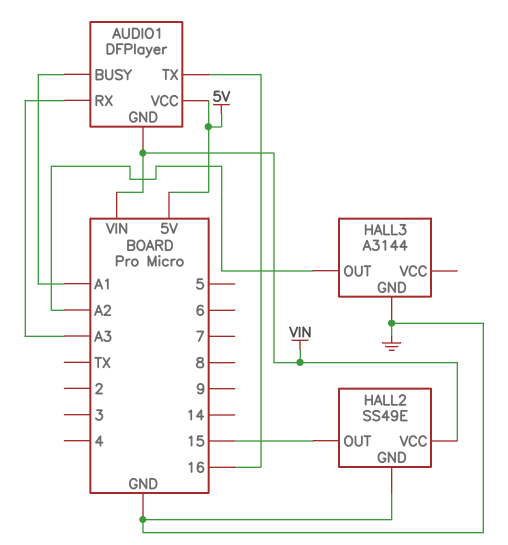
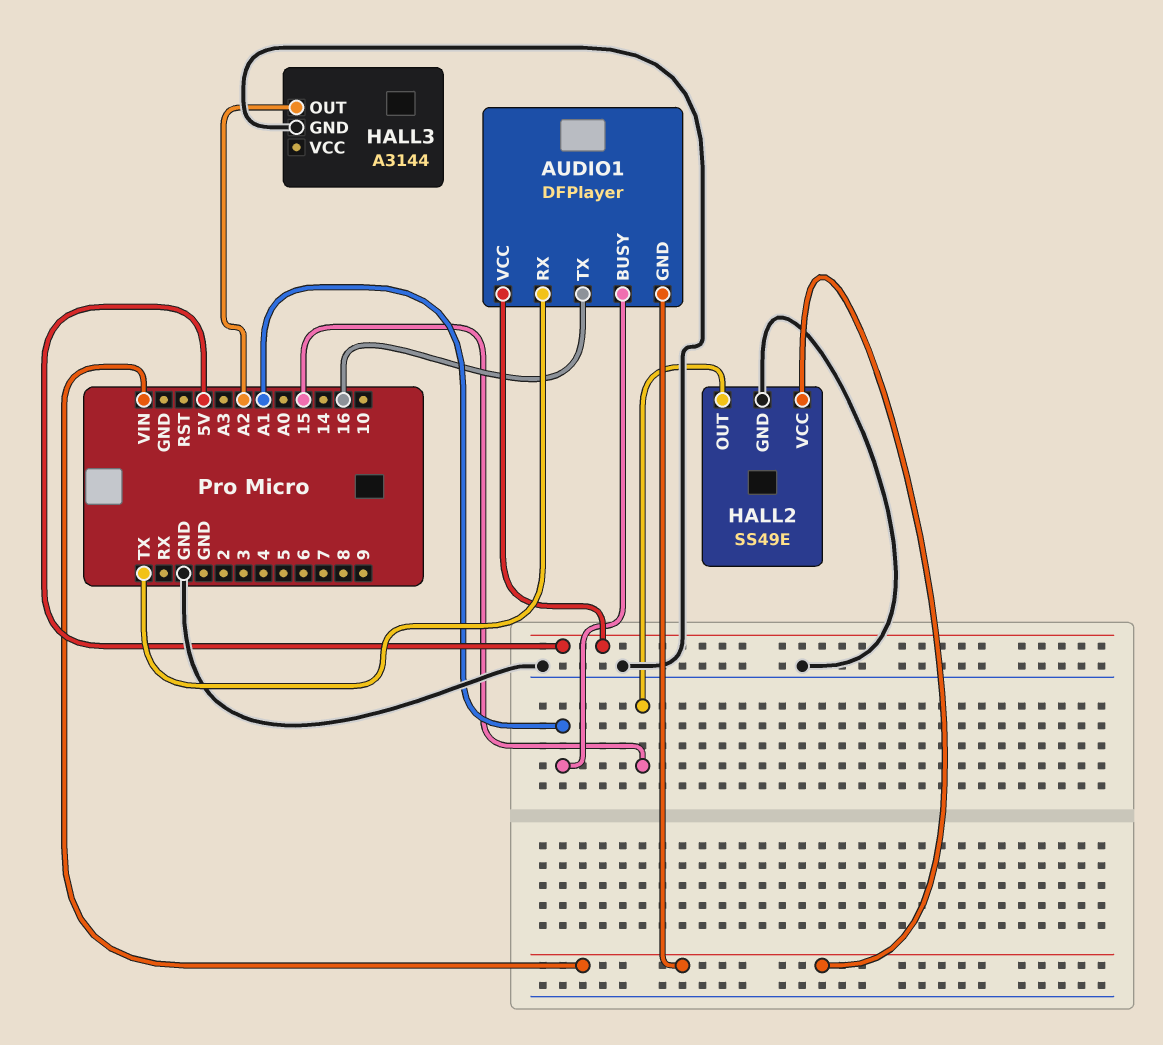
AUDIO1 pin RX: A3 -> TX

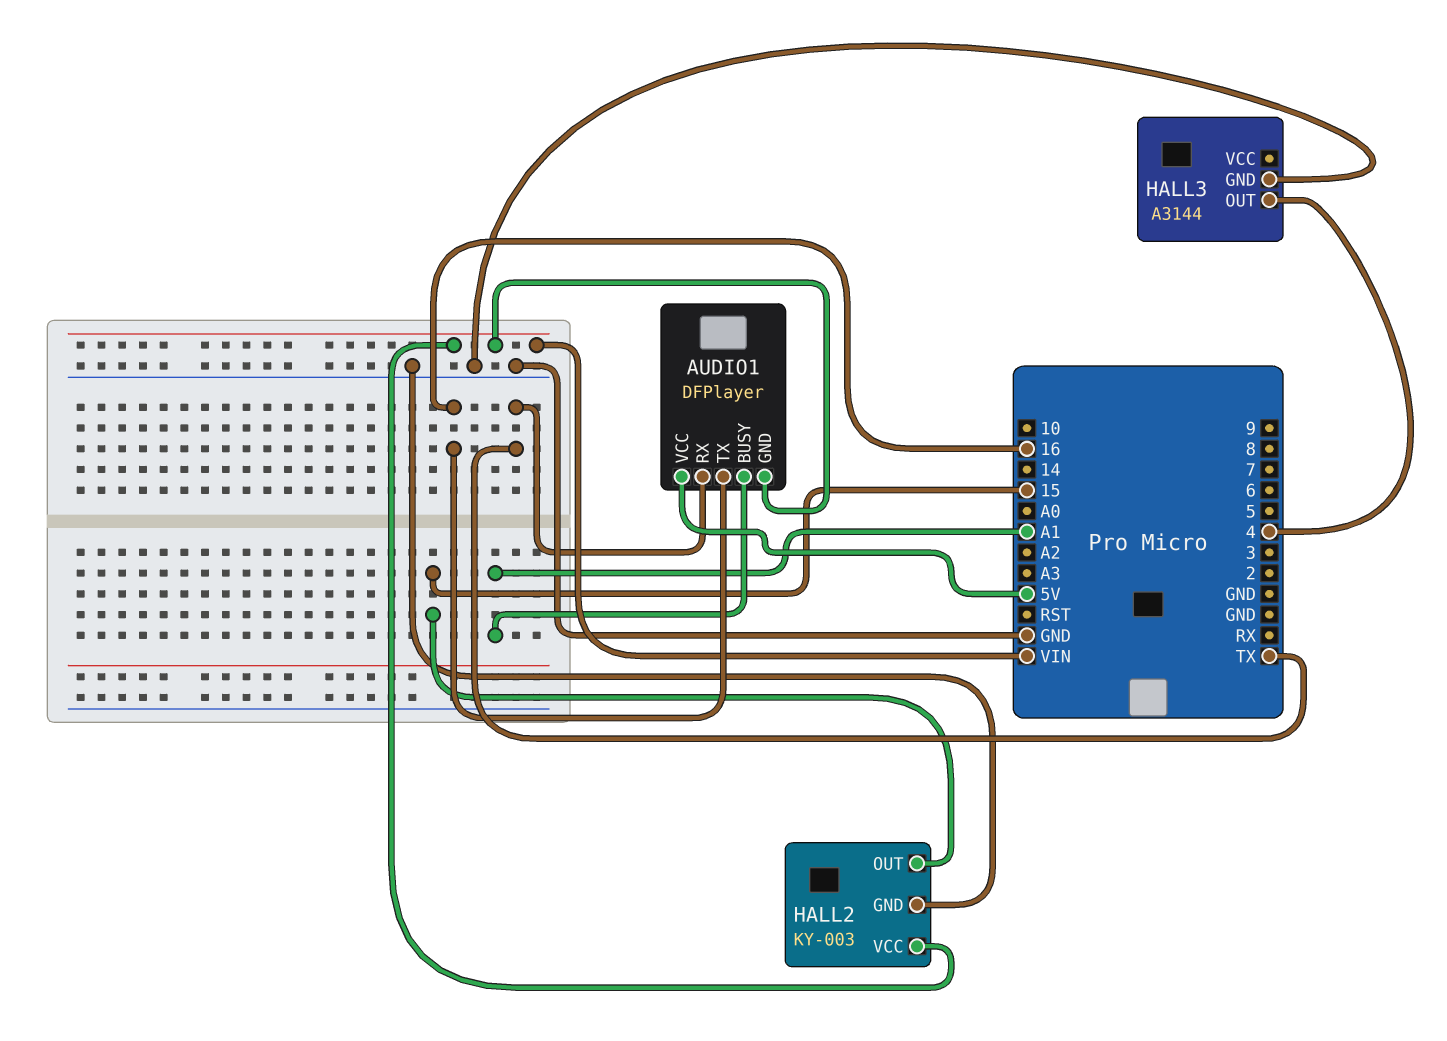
HALL2: SS49E -> KY-003
HALL3 pin OUT: A2 -> 4

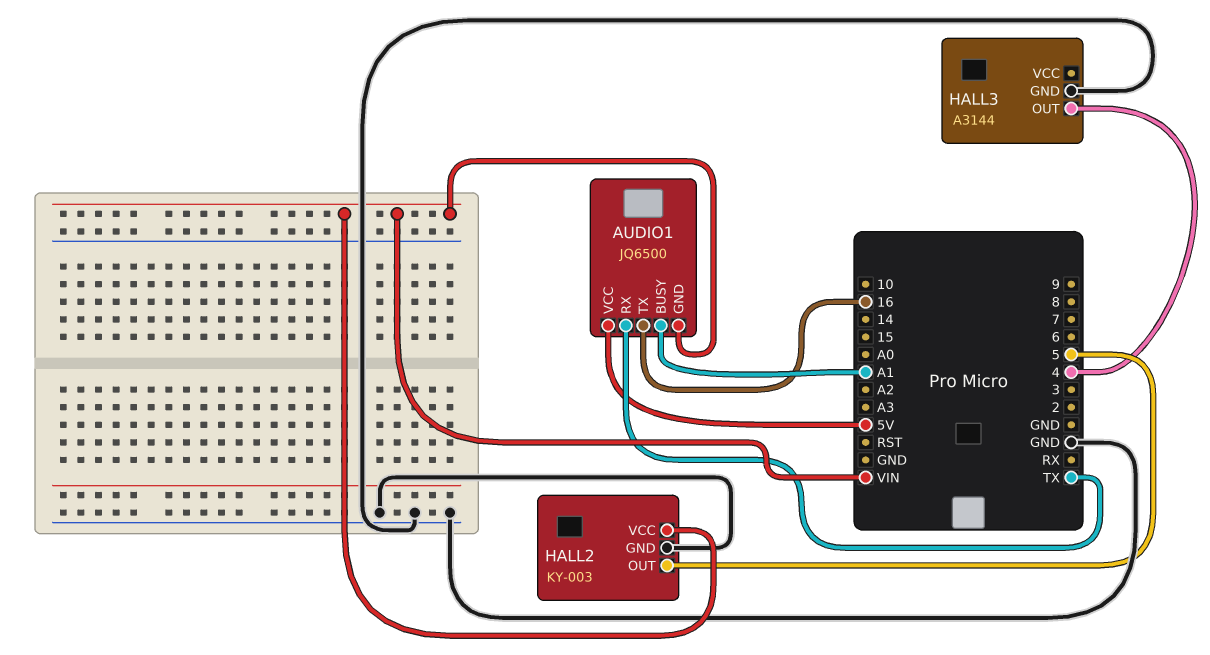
AUDIO1: DFPlayer -> JQ6500
HALL2 pin OUT: 15 -> 5

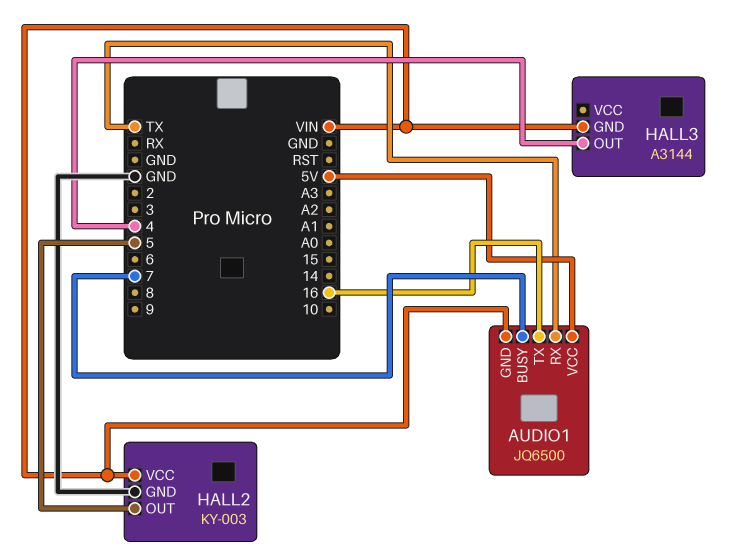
AUDIO1 pin BUSY: A1 -> 7
HALL3 pin GND: GND -> VIN

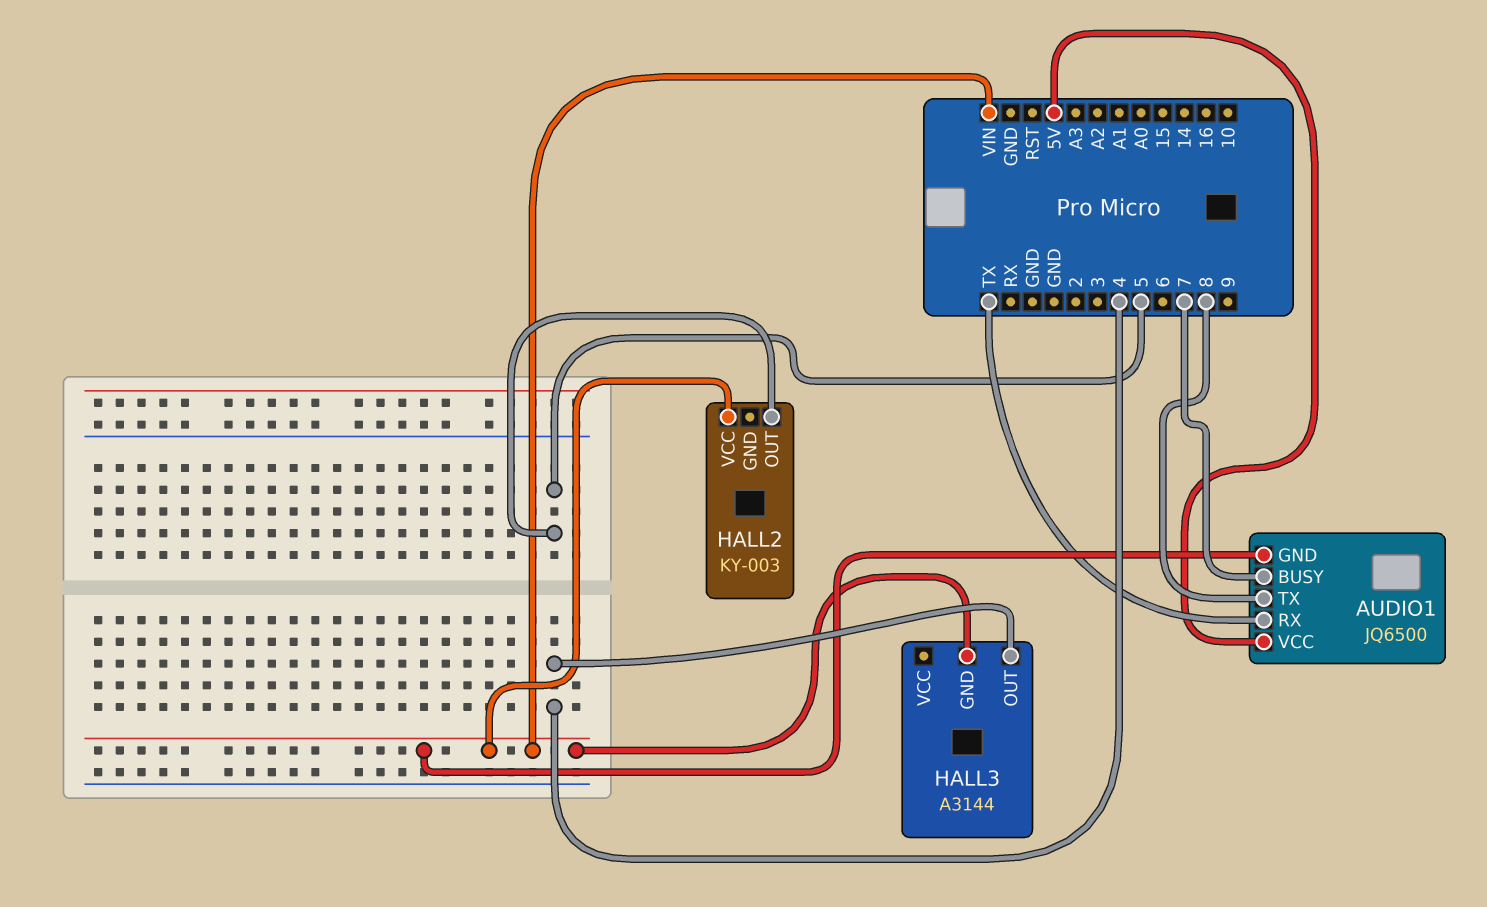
AUDIO1 pin TX: 16 -> 8
HALL2 pin GND: GND -> none

